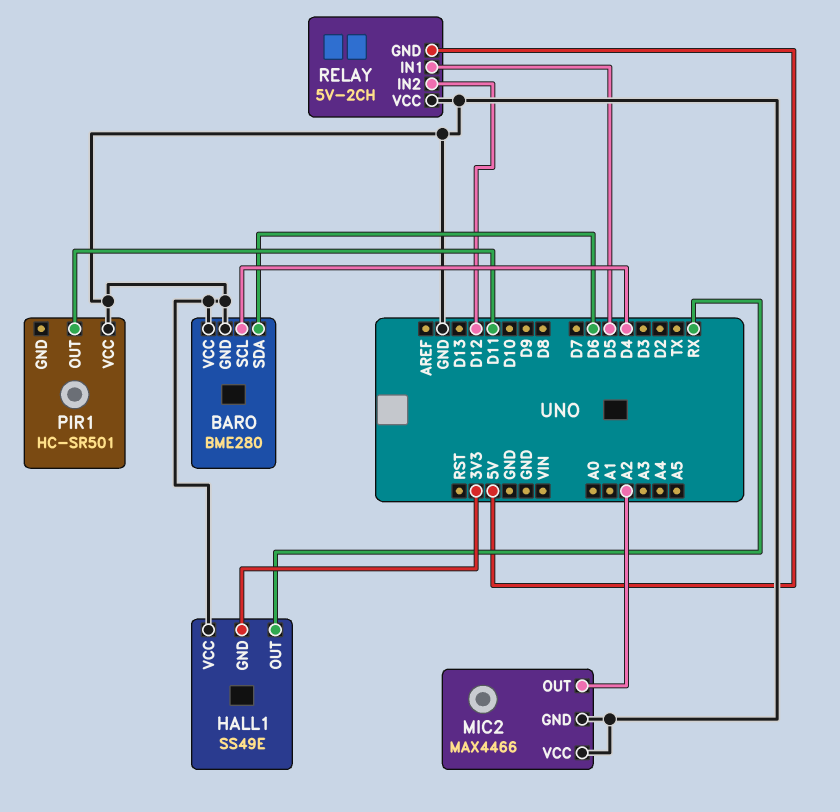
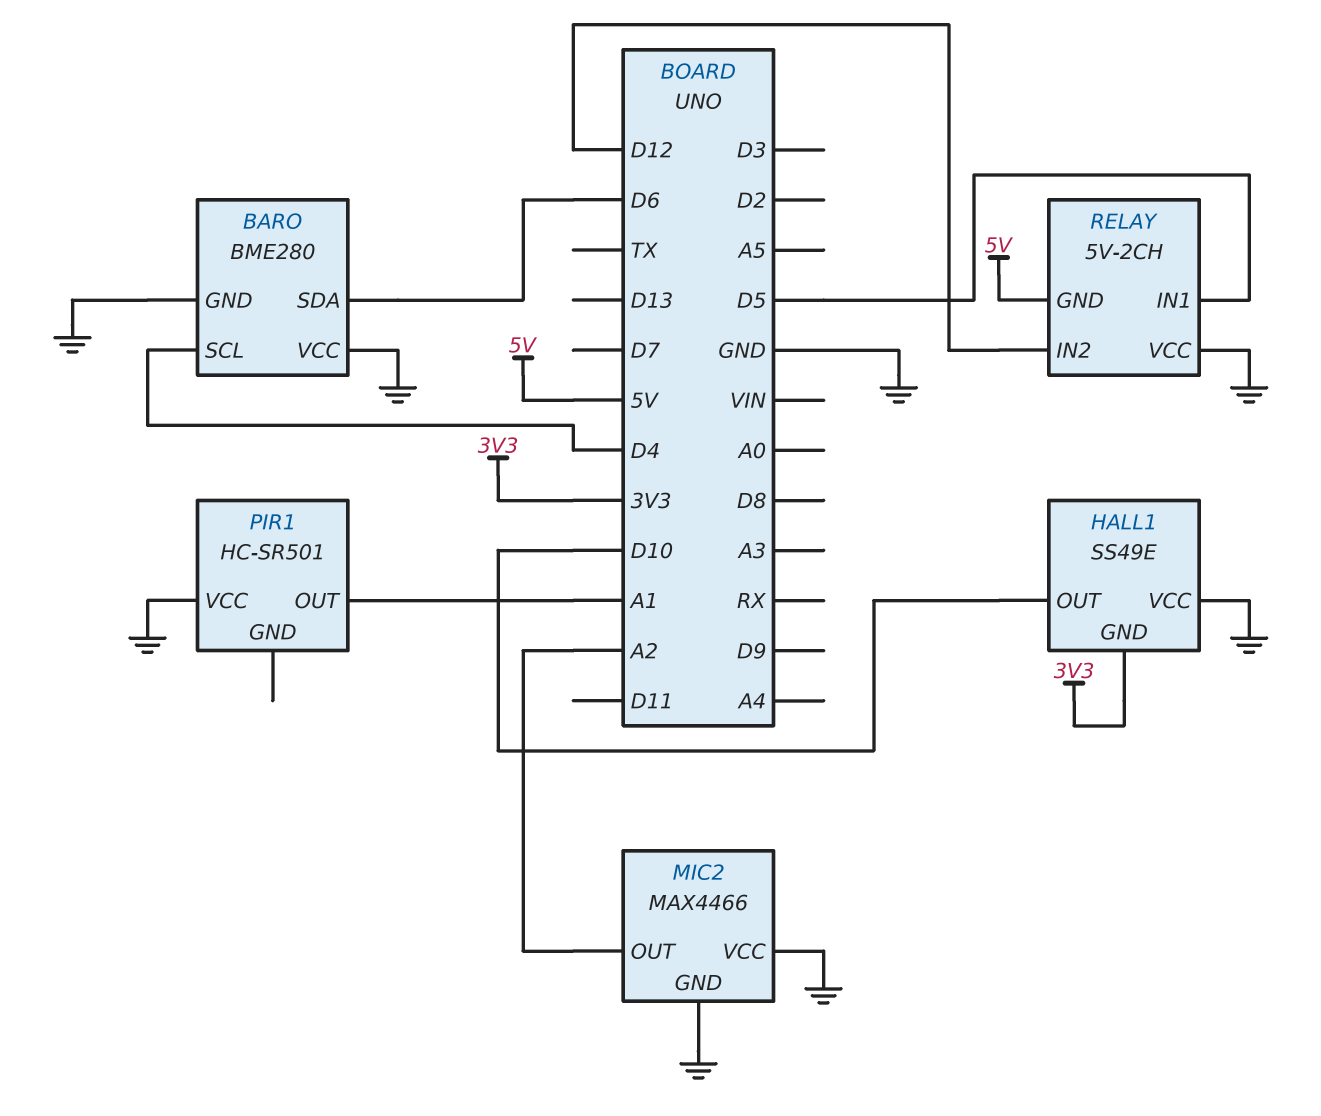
HALL1 pin OUT: RX -> D10
PIR1 pin OUT: D11 -> A1

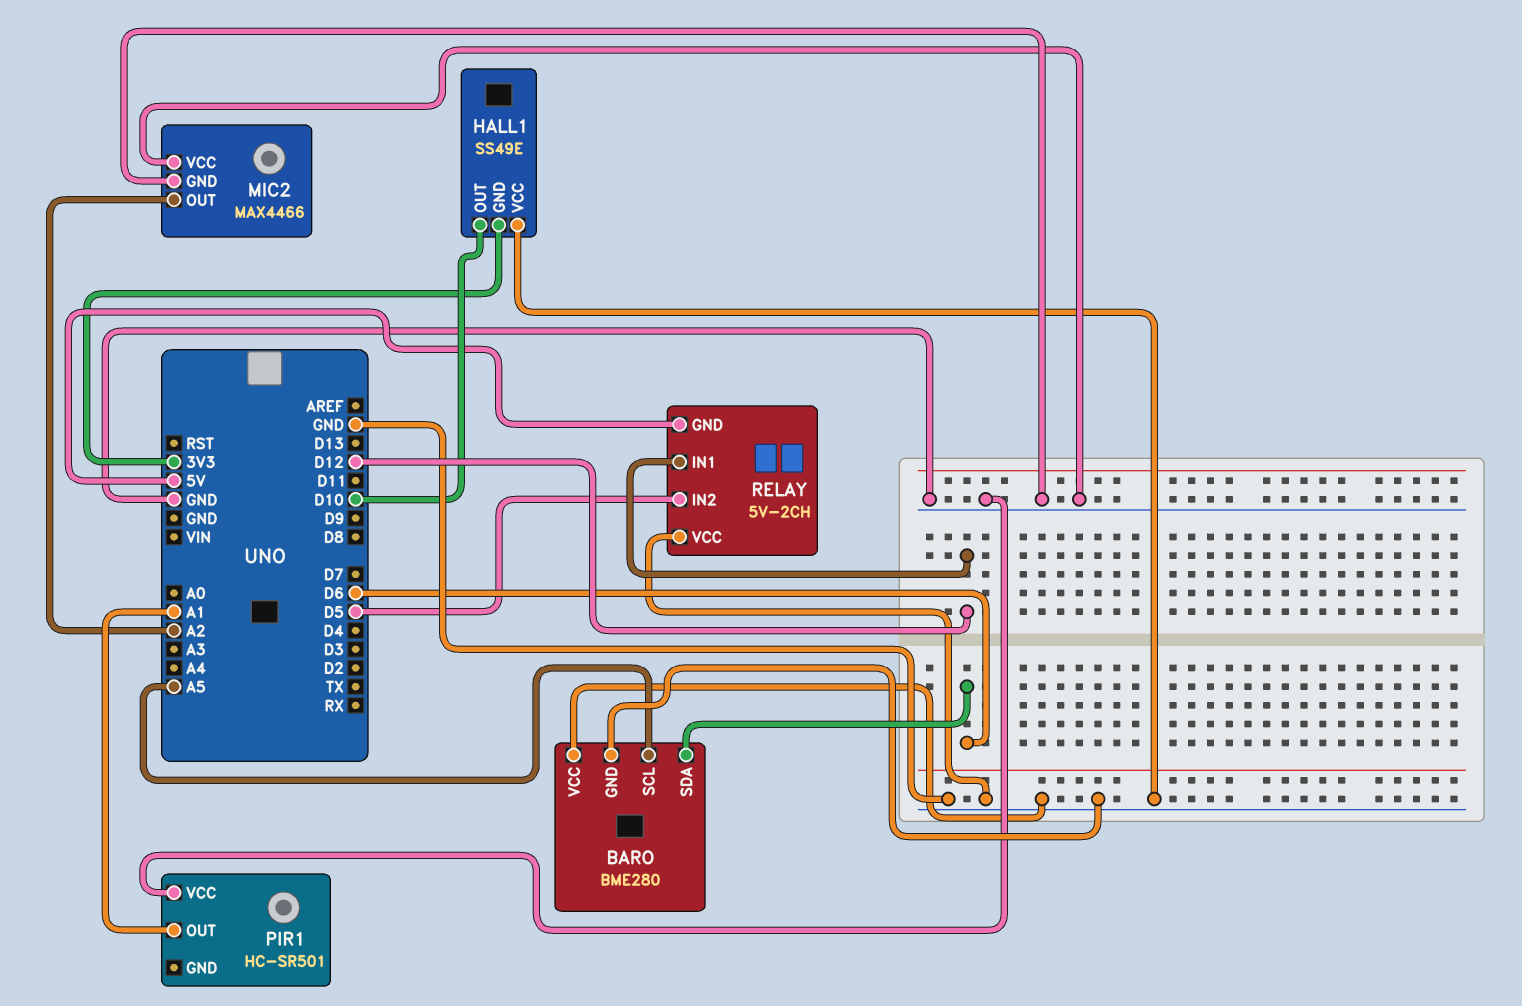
BARO pin SCL: D4 -> A5
RELAY pin IN1: D5 -> D12
RELAY pin IN2: D12 -> D5

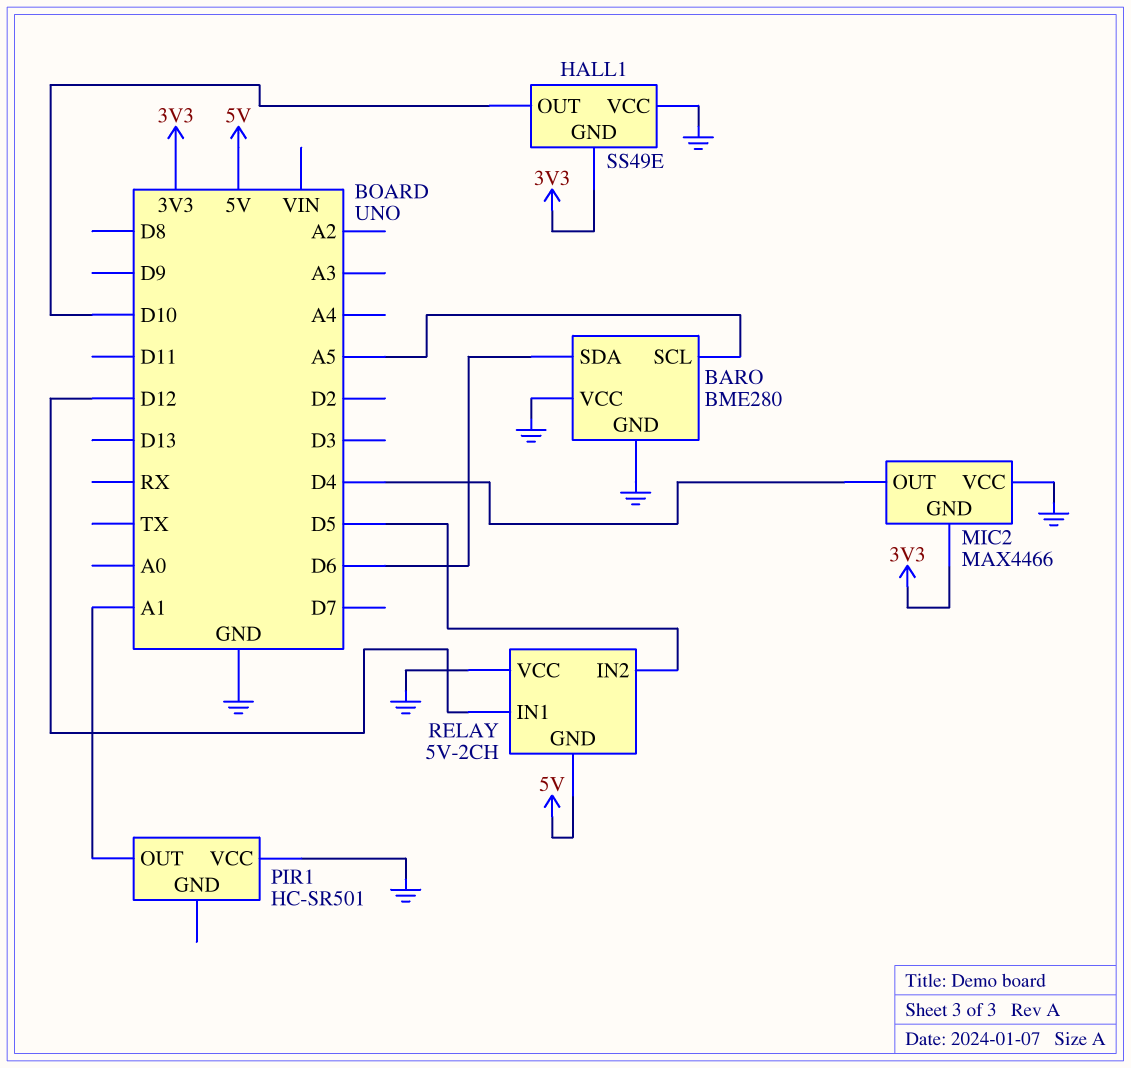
MIC2 pin GND: GND -> 3V3
MIC2 pin OUT: A2 -> D4

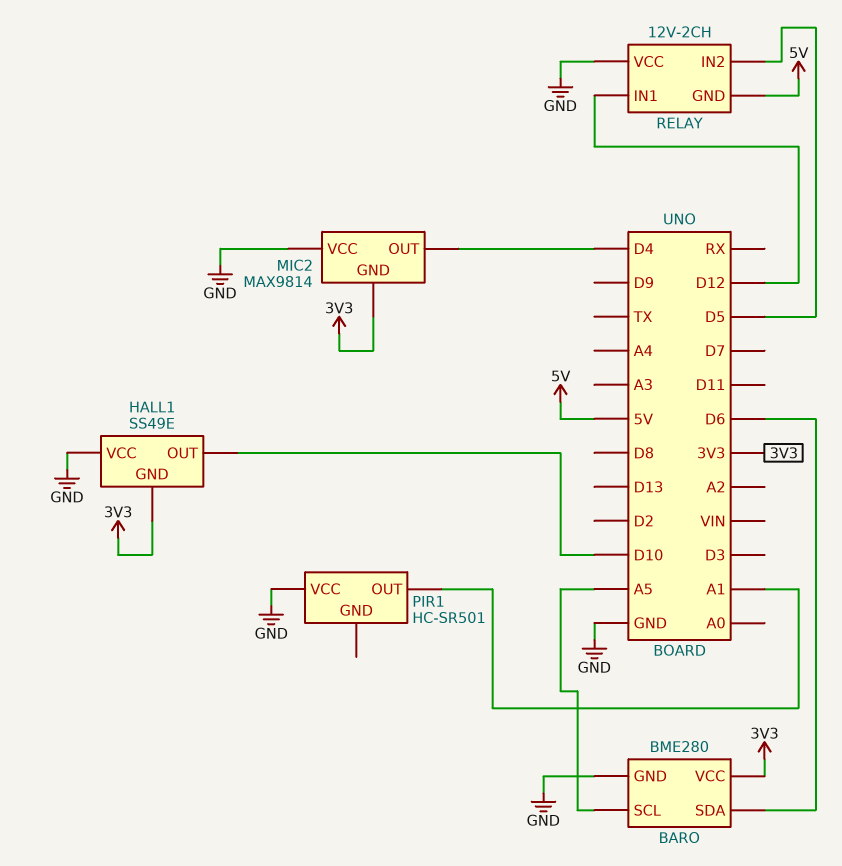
BARO pin VCC: GND -> 3V3
MIC2: MAX4466 -> MAX9814
RELAY: 5V-2CH -> 12V-2CH

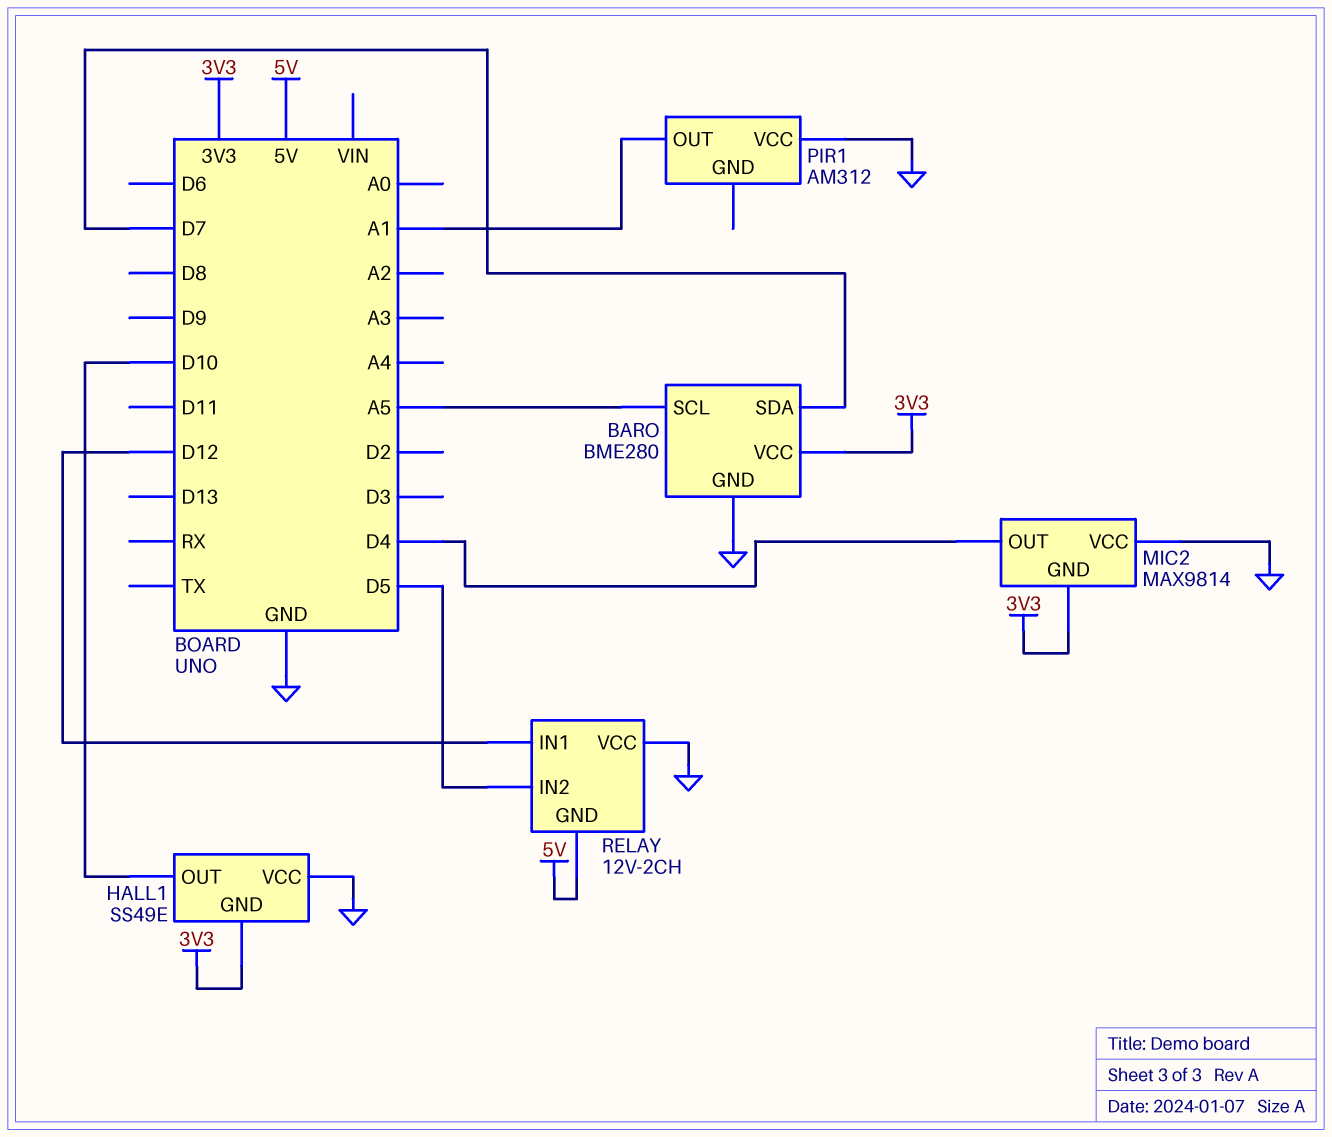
BARO pin SDA: D6 -> D7
PIR1: HC-SR501 -> AM312

